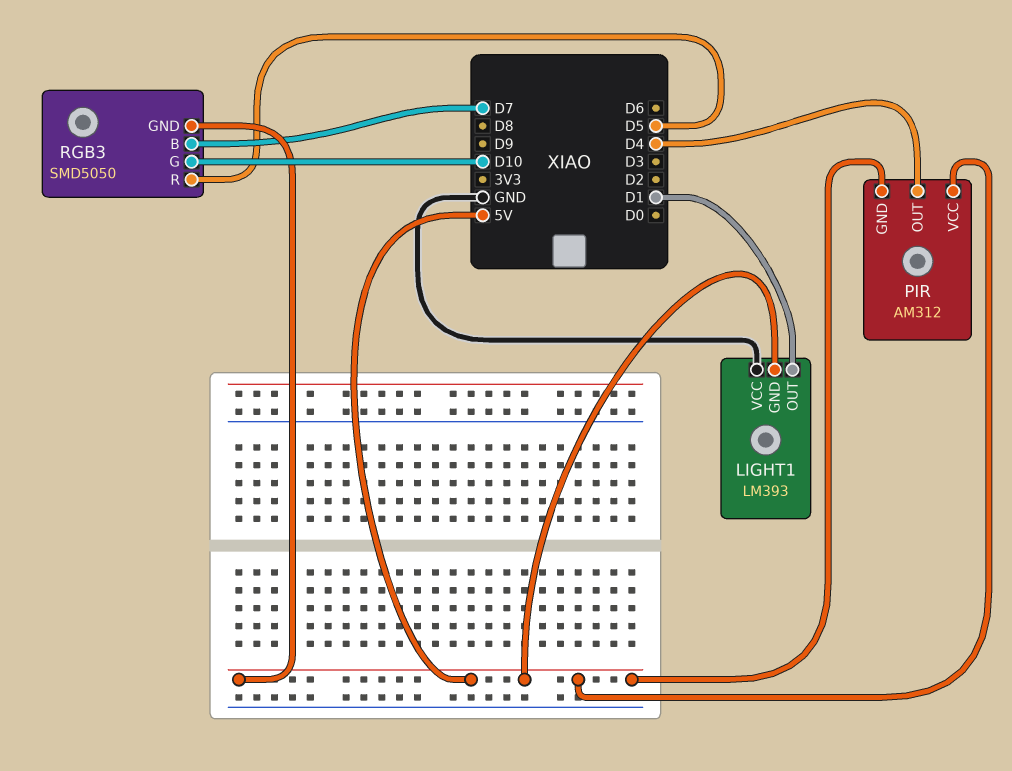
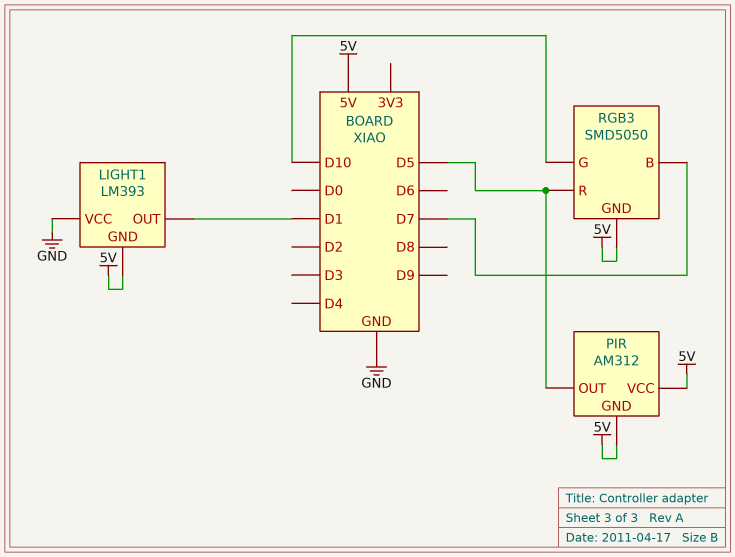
PIR pin OUT: D4 -> D5

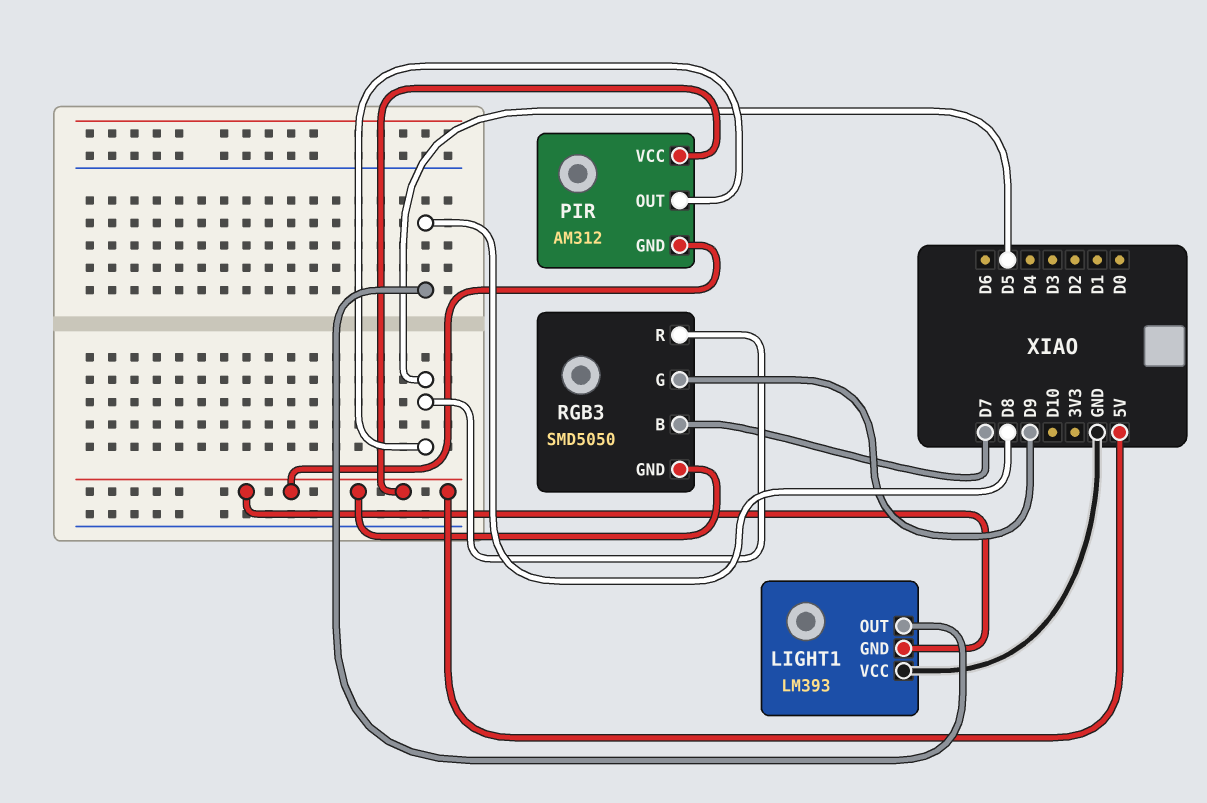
LIGHT1 pin OUT: D1 -> D8
RGB3 pin G: D10 -> D9

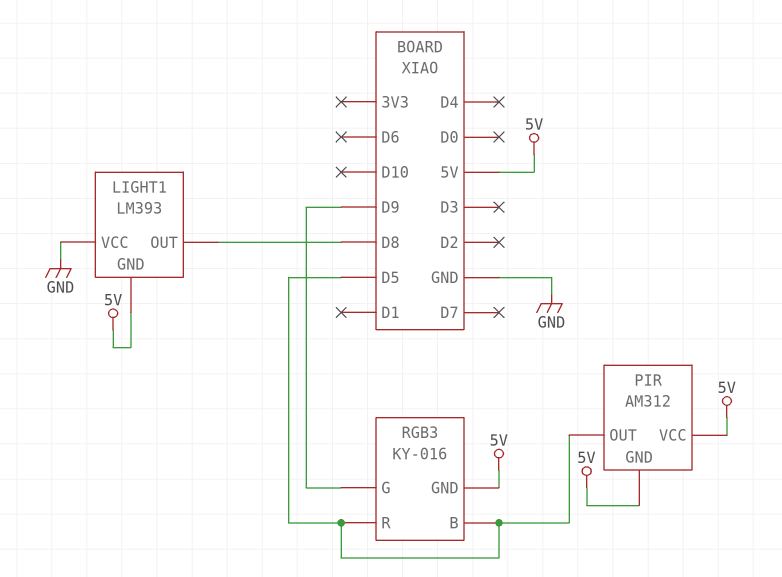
RGB3: SMD5050 -> KY-016
RGB3 pin B: D7 -> D5

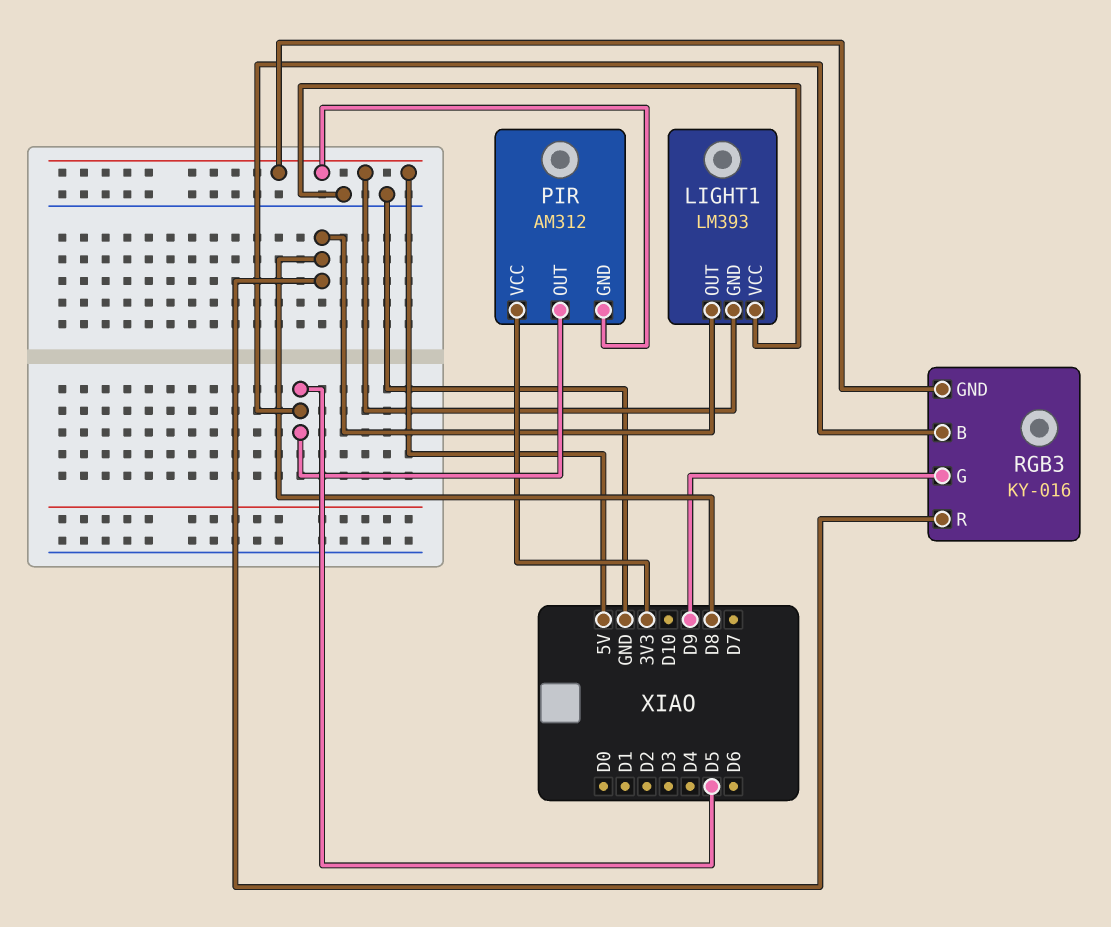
PIR pin VCC: 5V -> 3V3
RGB3 pin R: D5 -> D8

